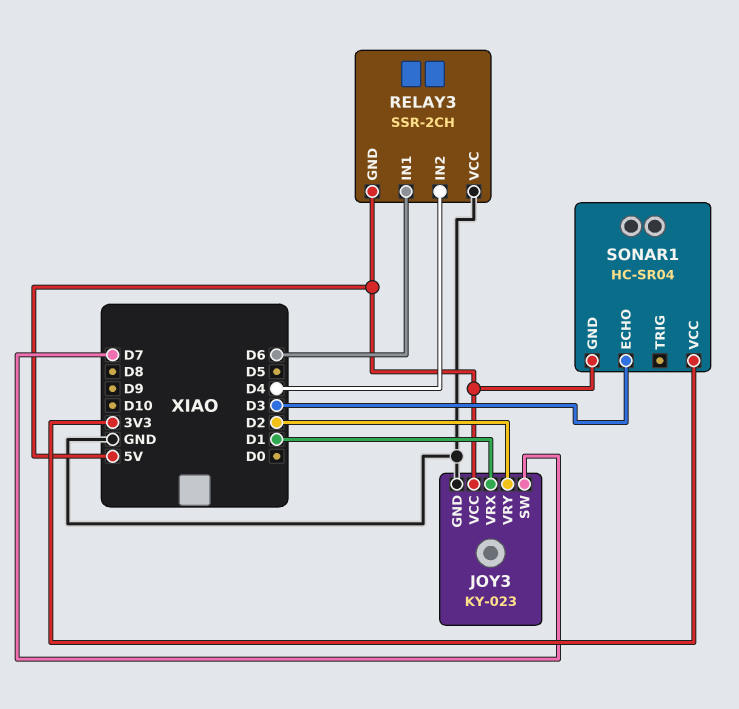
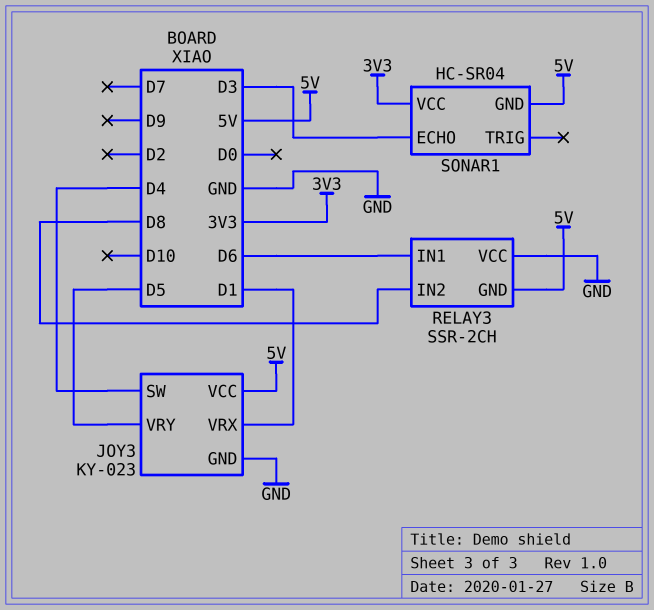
JOY3 pin SW: D7 -> D4
JOY3 pin VRY: D2 -> D5
RELAY3 pin IN2: D4 -> D8

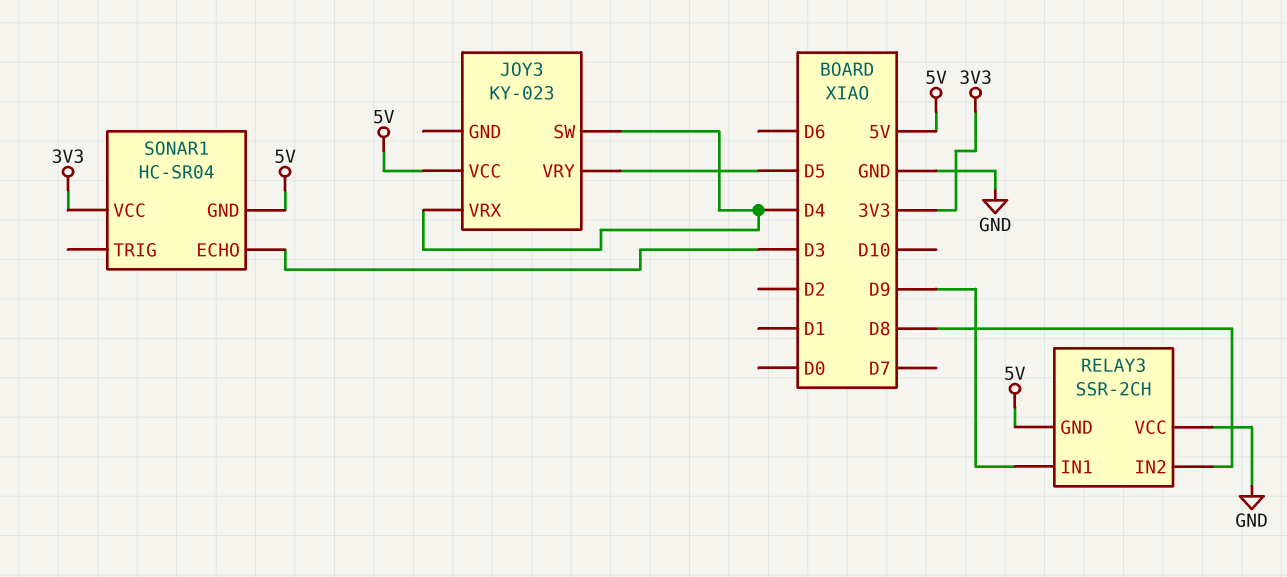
JOY3 pin GND: GND -> none
JOY3 pin VRX: D1 -> D4
RELAY3 pin IN1: D6 -> D9

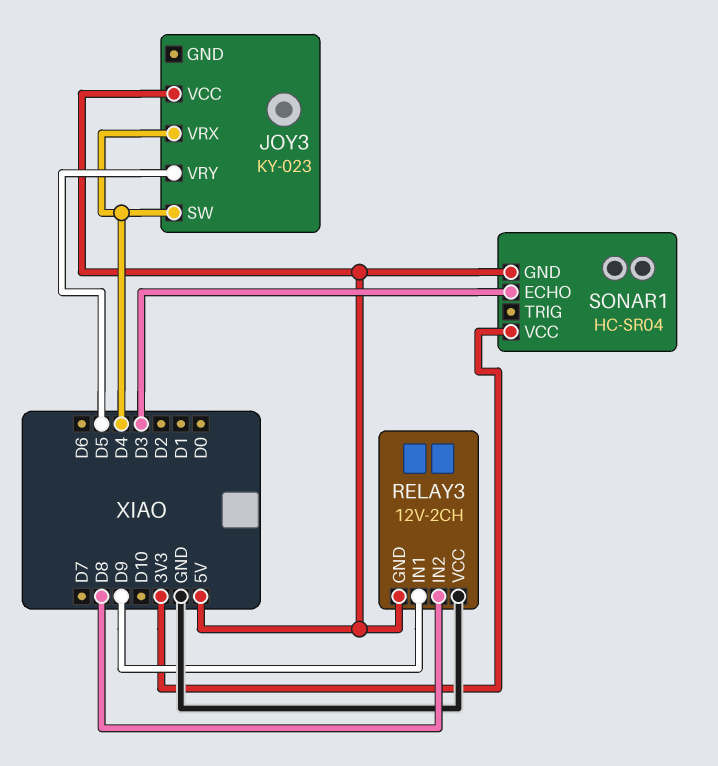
RELAY3: SSR-2CH -> 12V-2CH

